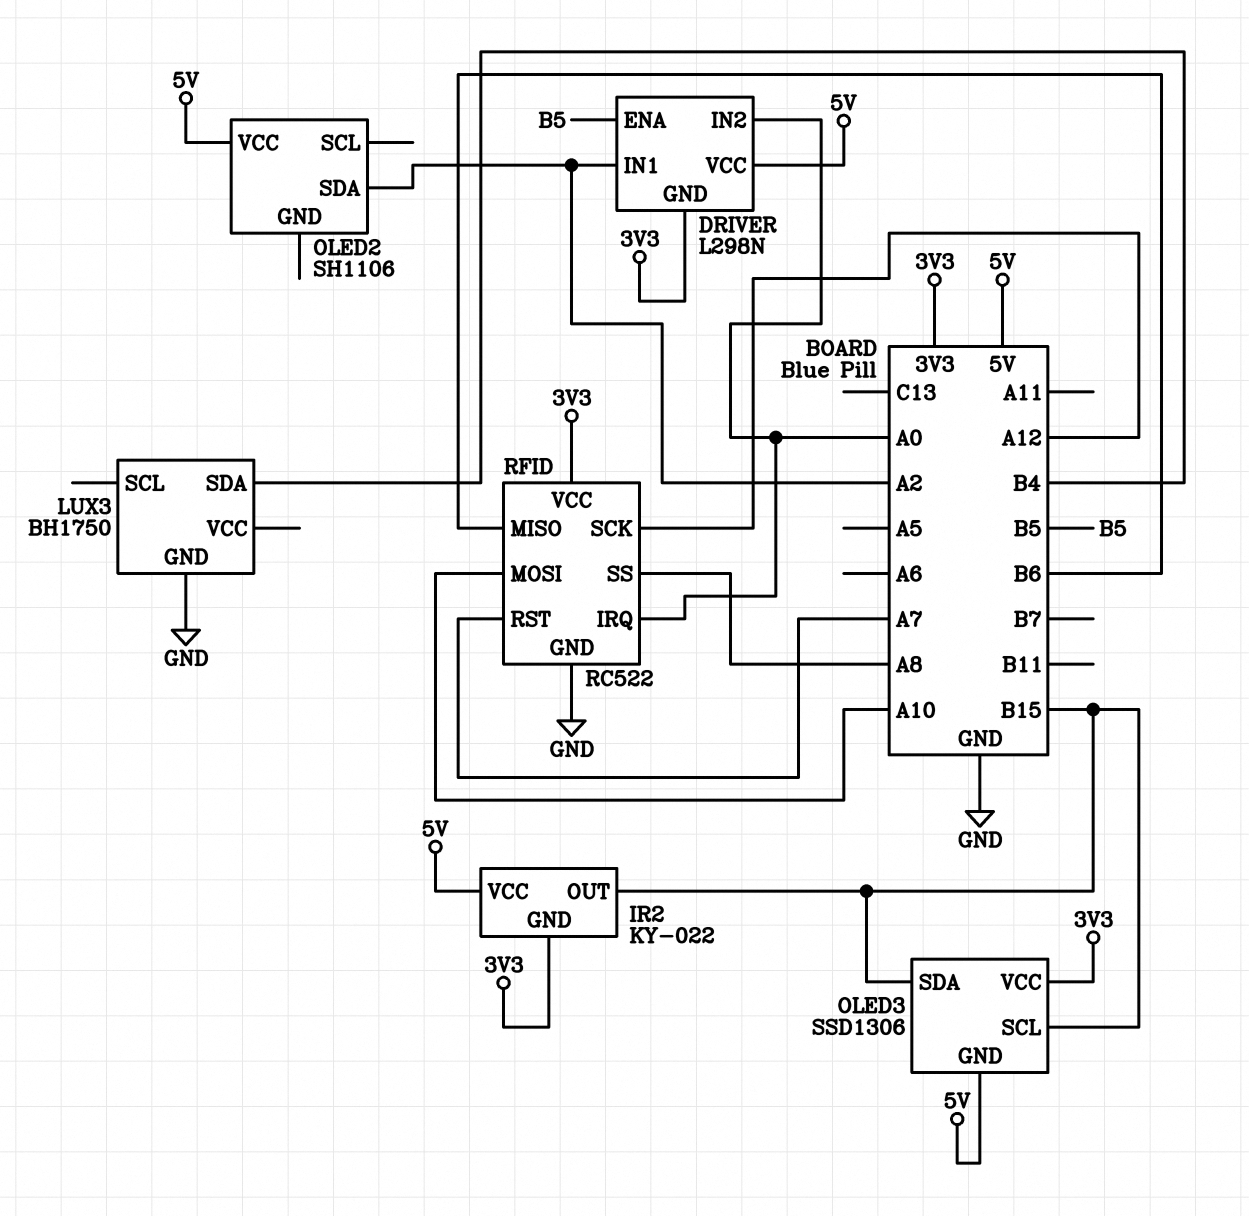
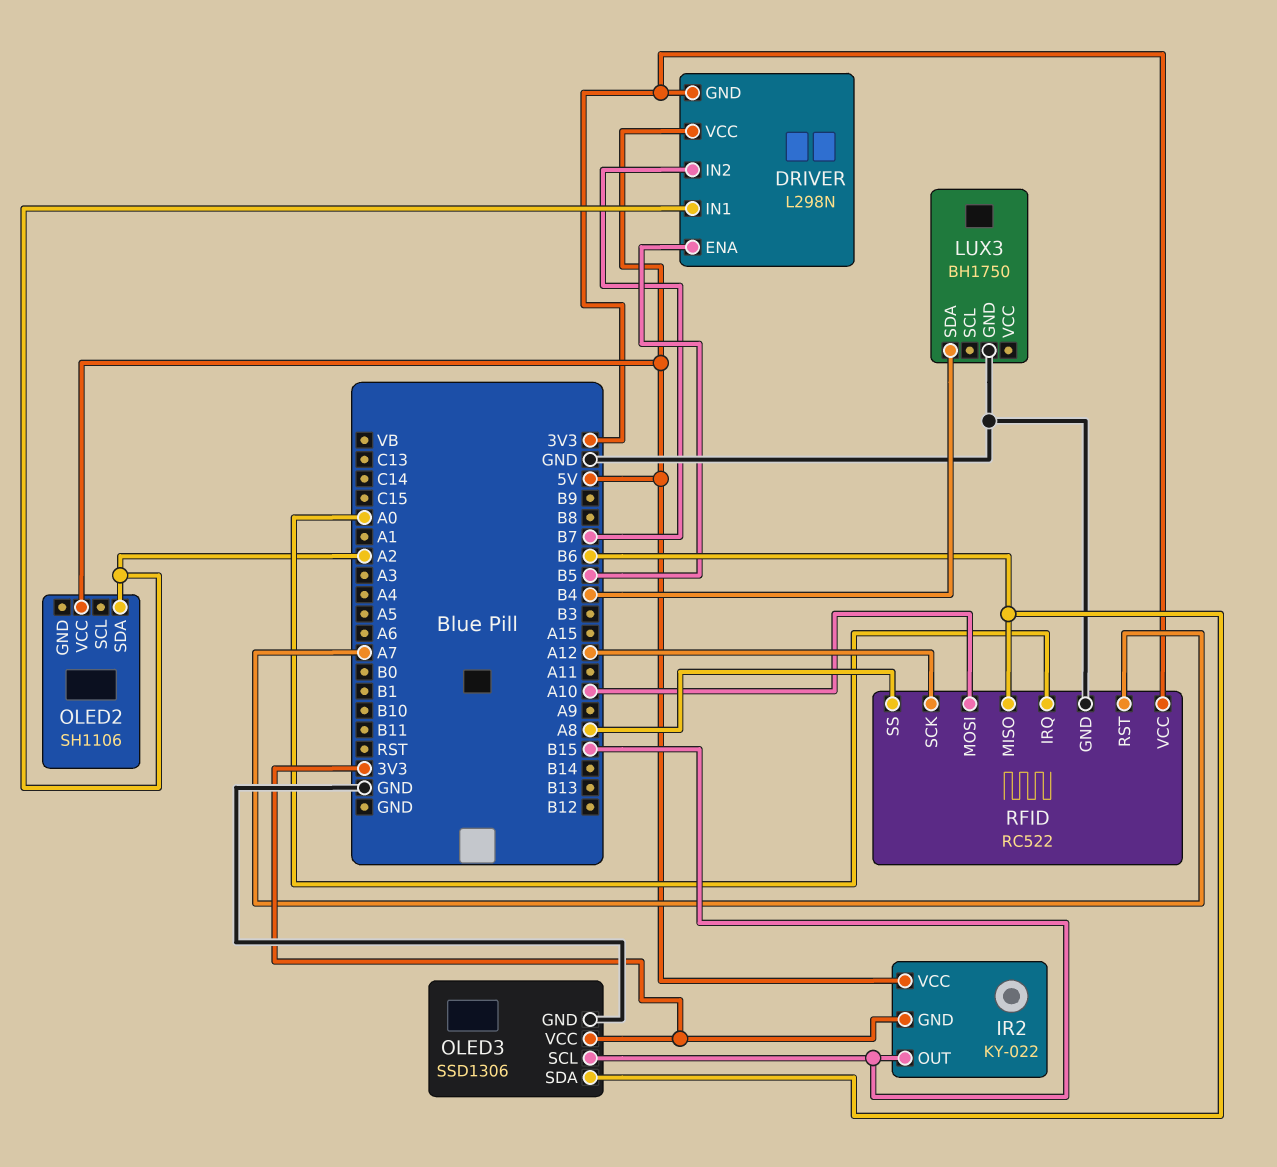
DRIVER pin IN2: A0 -> B7
OLED3 pin GND: 5V -> GND
OLED3 pin SDA: B15 -> B6

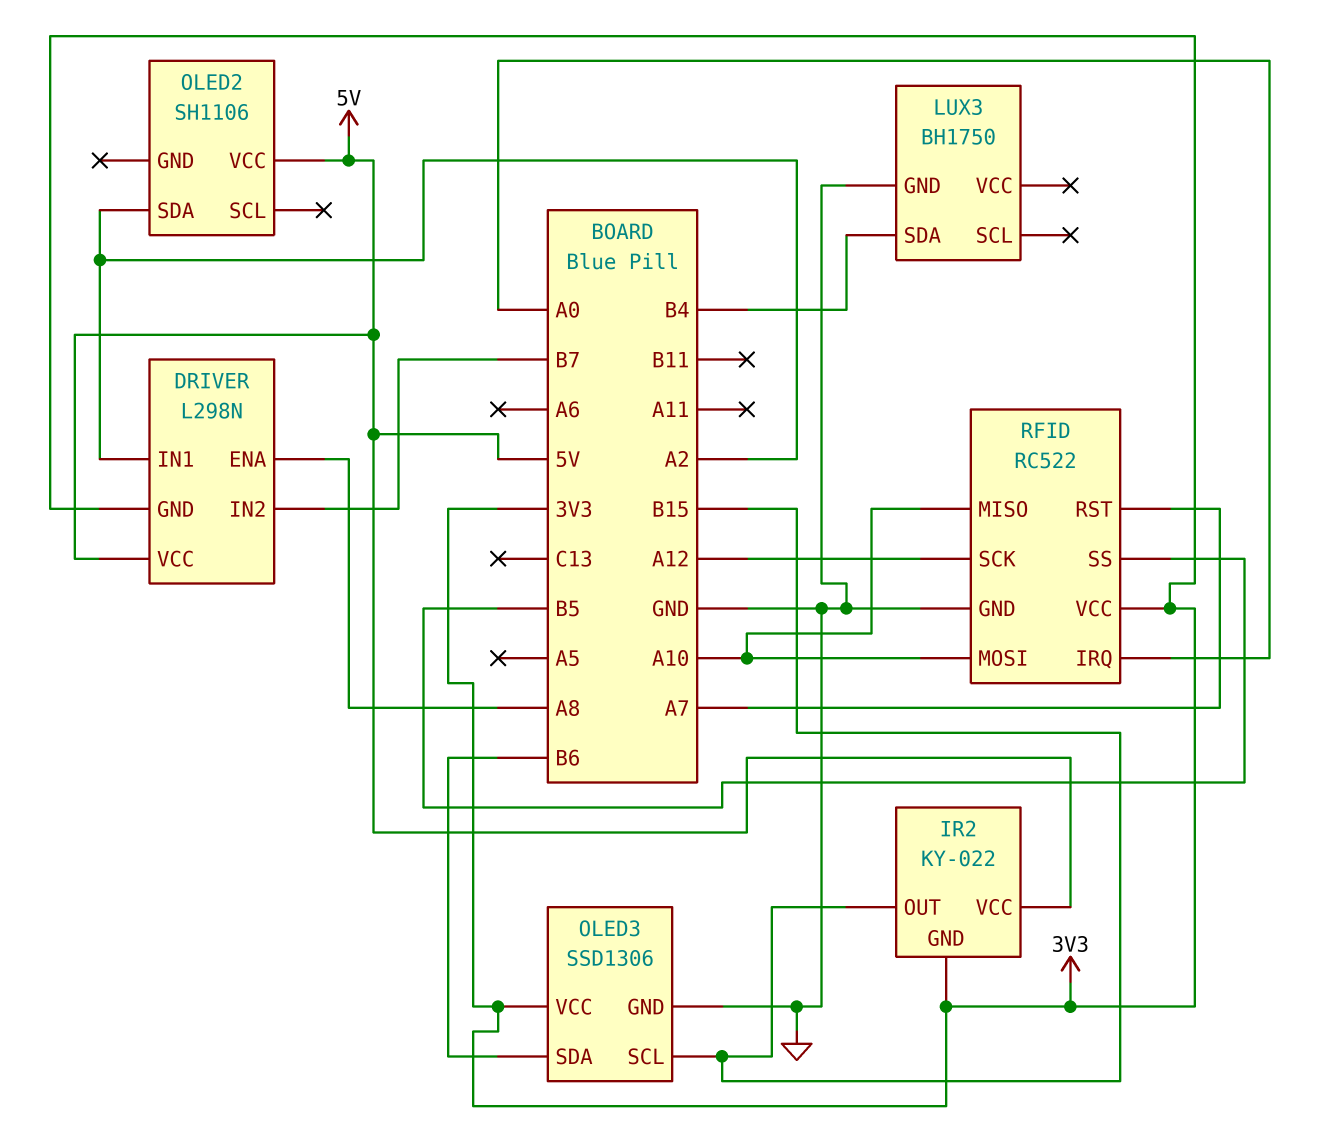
DRIVER pin ENA: B5 -> A8
RFID pin MISO: B6 -> A10
RFID pin SS: A8 -> B5

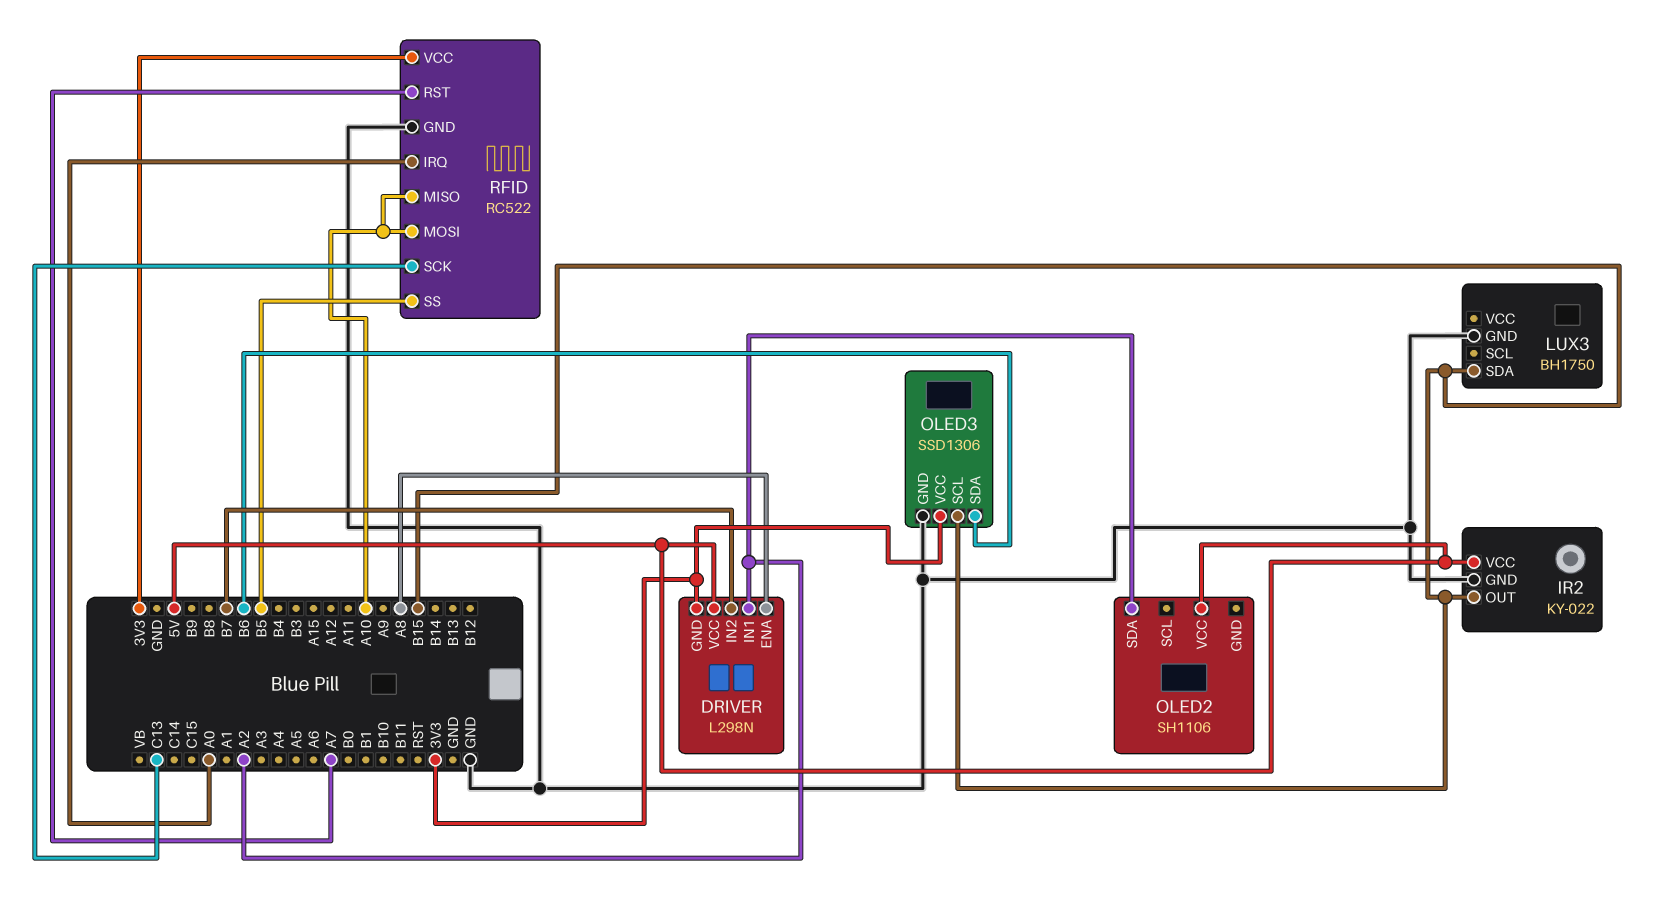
IR2 pin GND: 3V3 -> GND
LUX3 pin SDA: B4 -> B15
RFID pin SCK: A12 -> C13

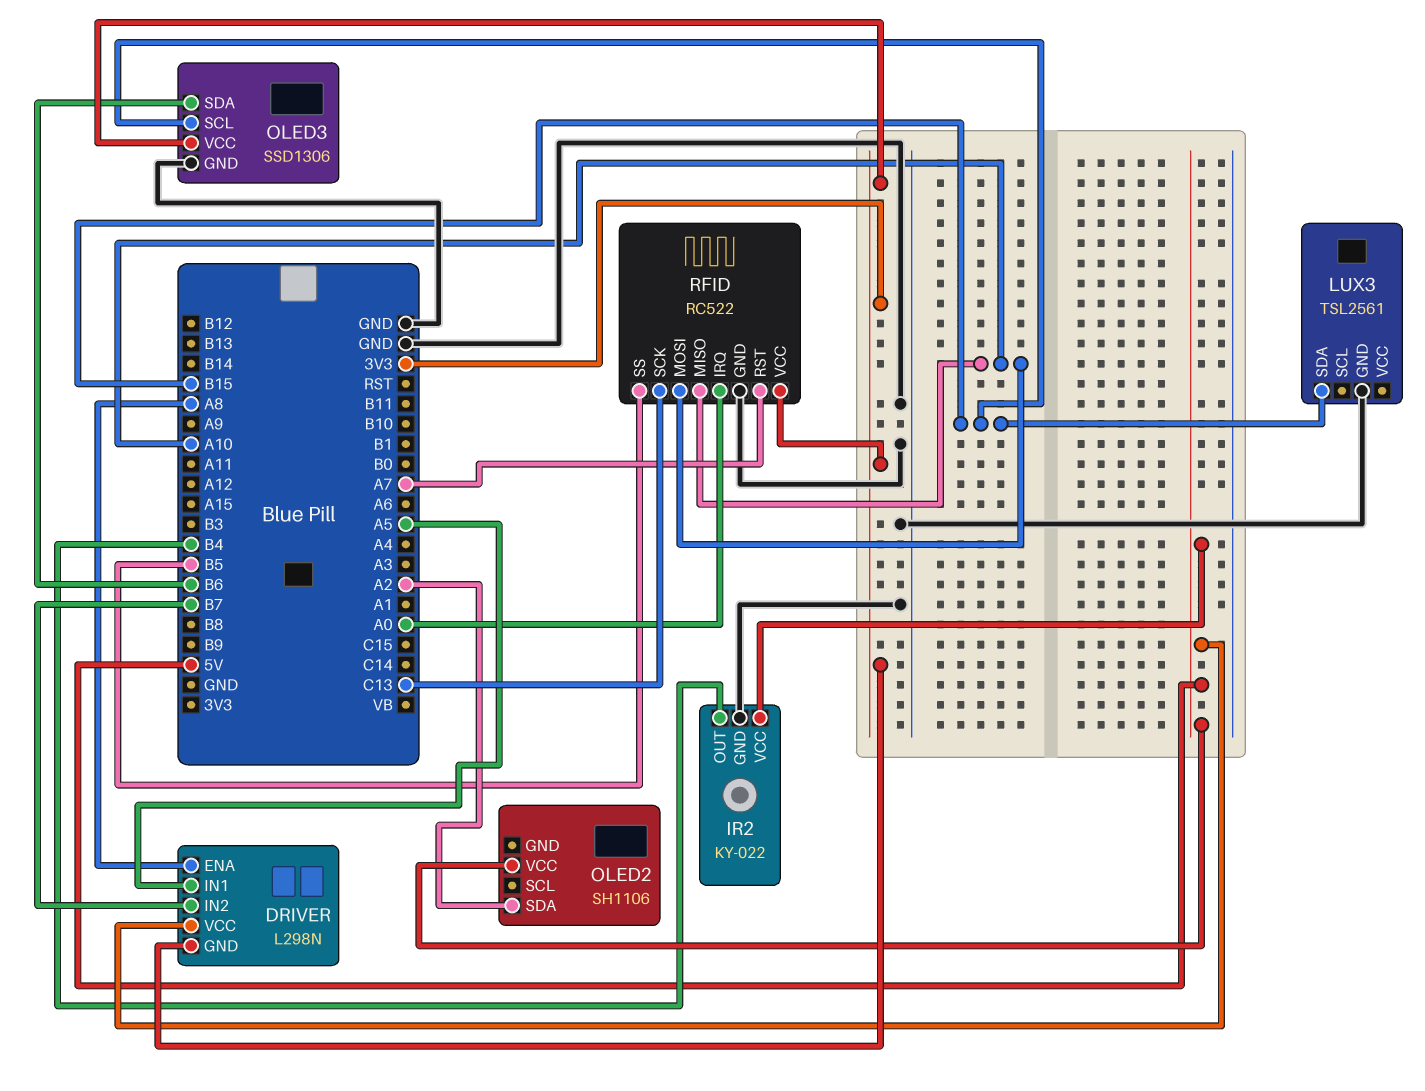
DRIVER pin IN1: A2 -> A5
IR2 pin OUT: B15 -> B4
LUX3: BH1750 -> TSL2561

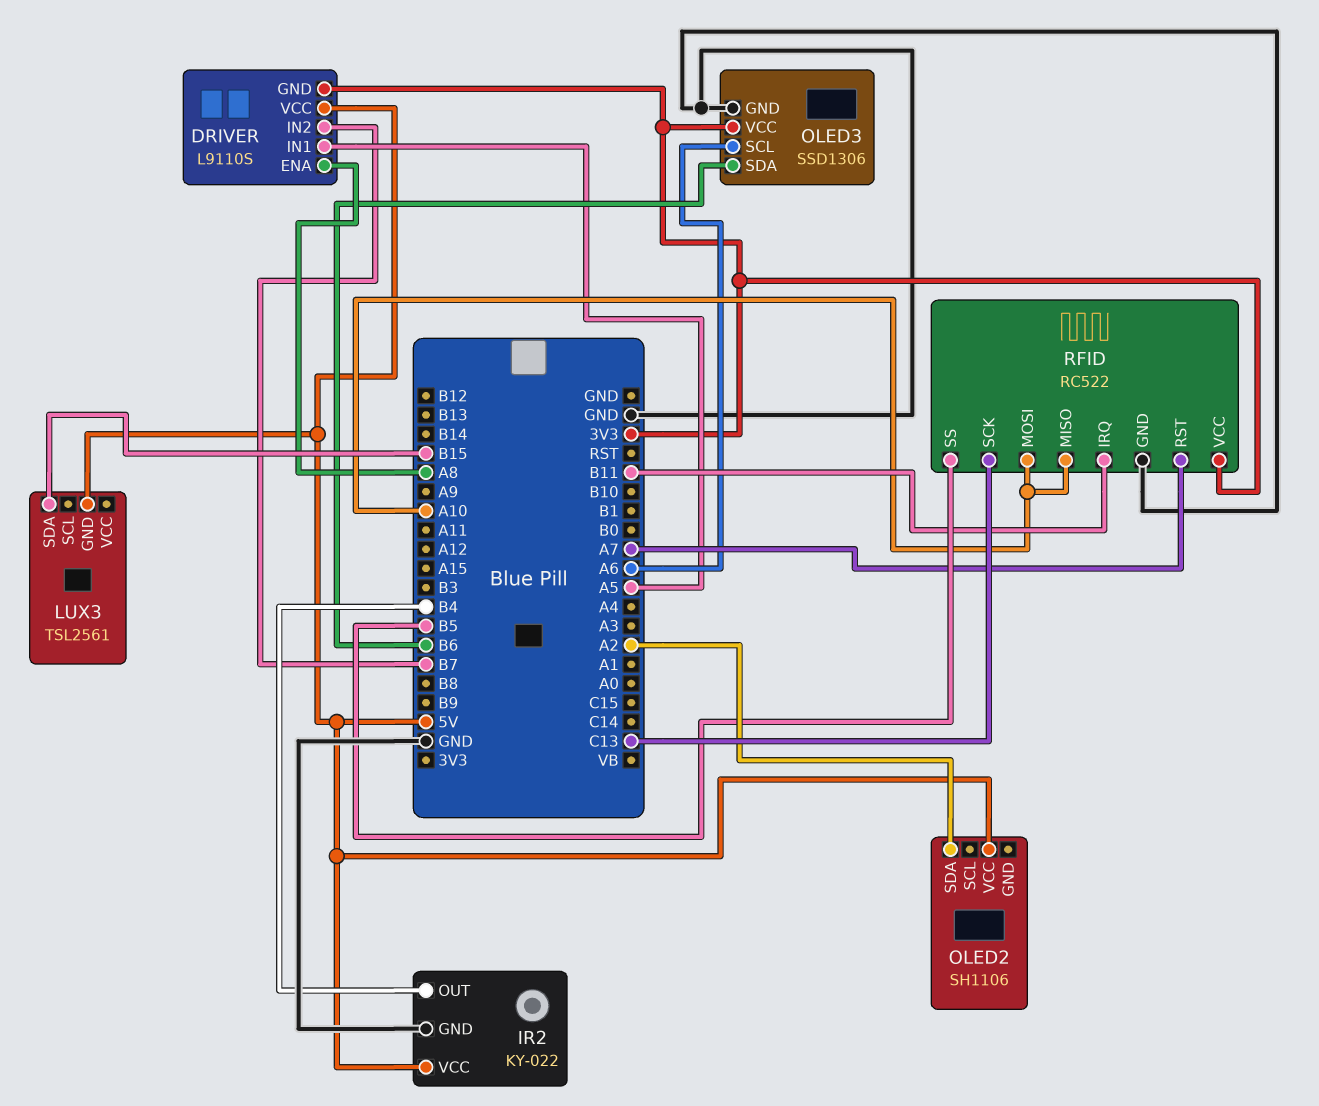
DRIVER: L298N -> L9110S
LUX3 pin GND: GND -> 5V
OLED3 pin SCL: B15 -> A6
RFID pin IRQ: A0 -> B11

